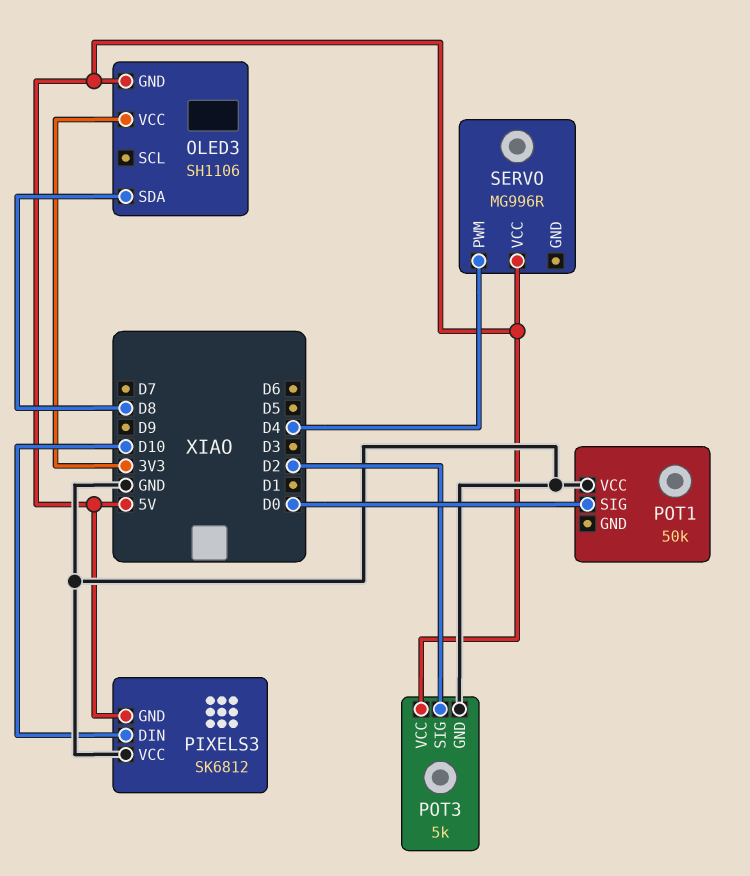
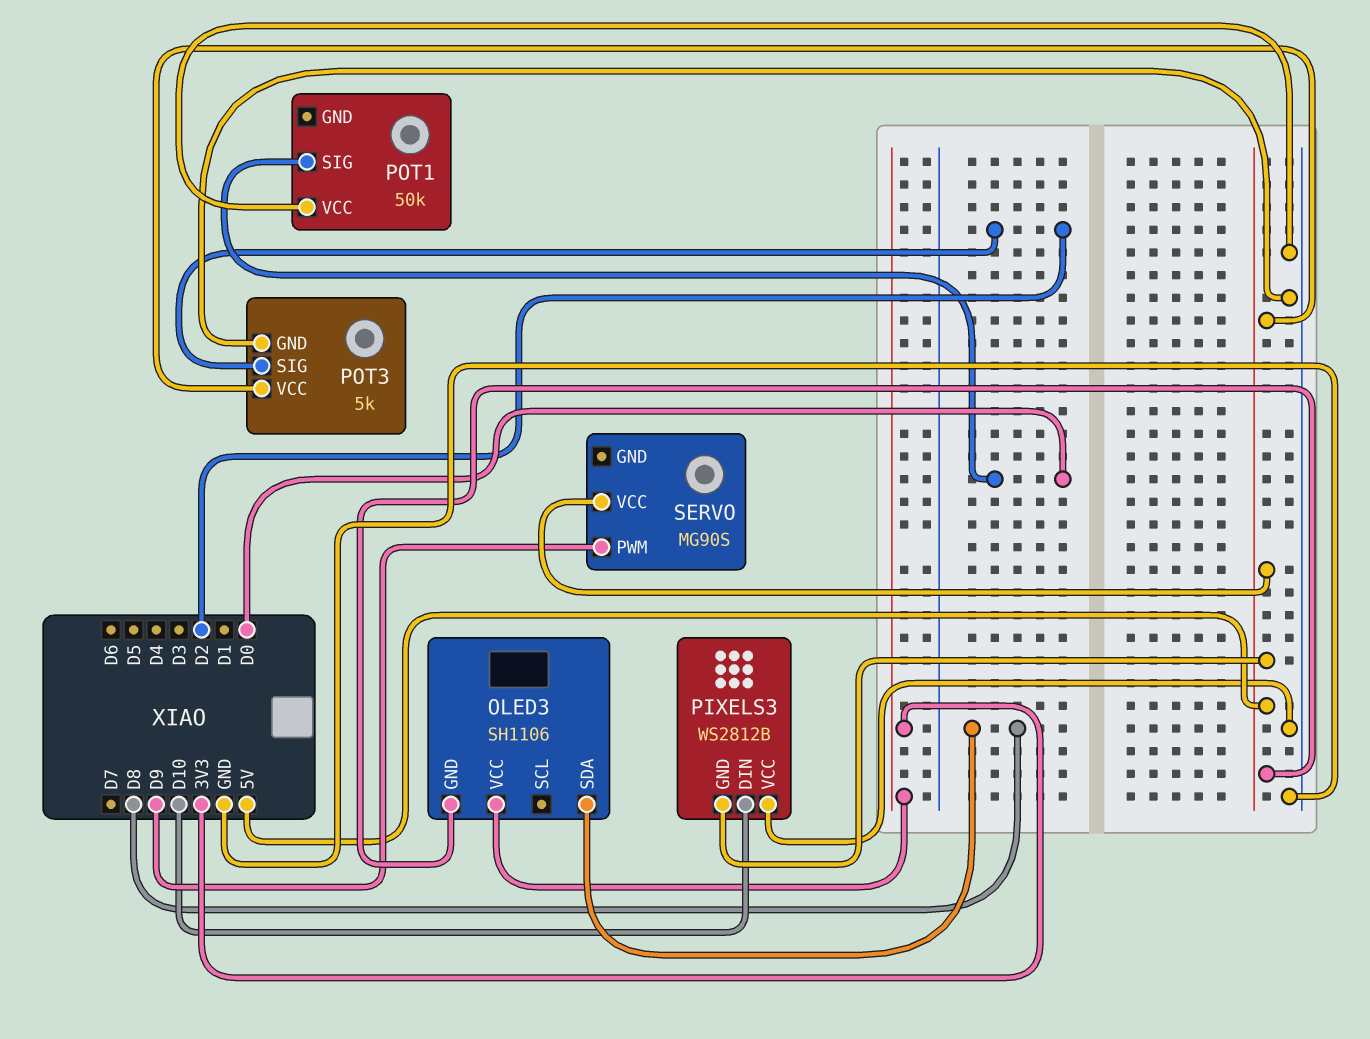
PIXELS3: SK6812 -> WS2812B
SERVO: MG996R -> MG90S
SERVO pin PWM: D4 -> D9

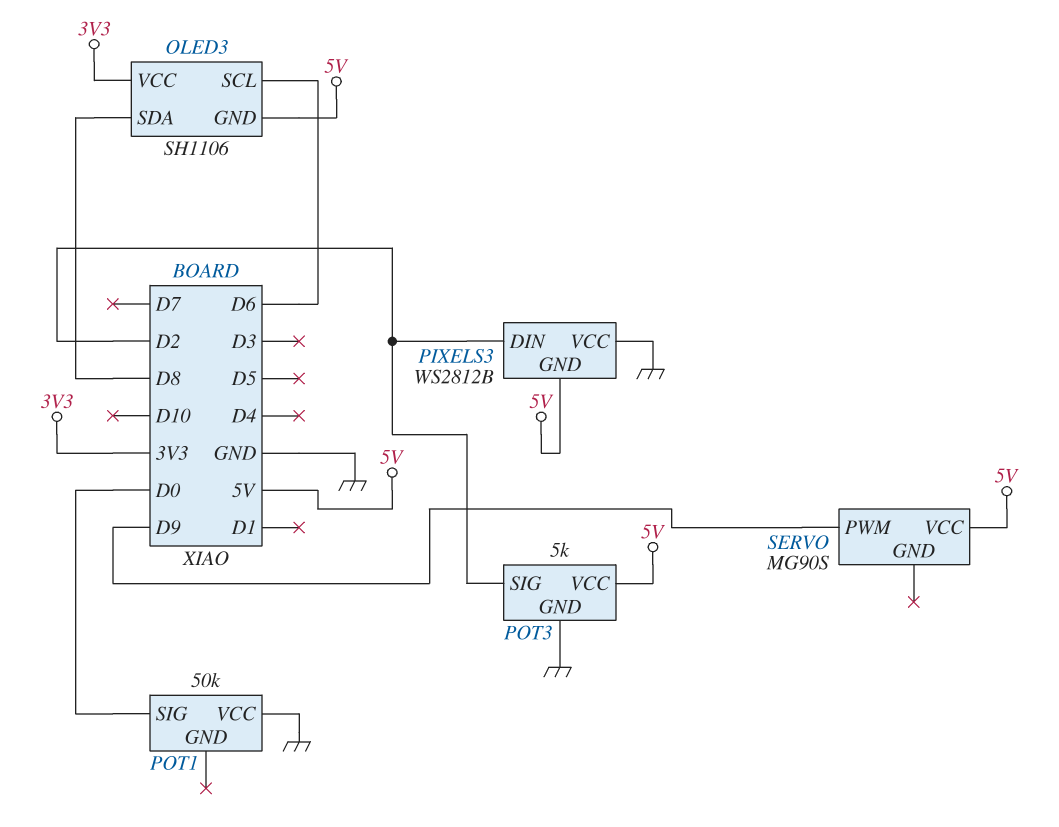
OLED3 pin SCL: none -> D6
PIXELS3 pin DIN: D10 -> D2

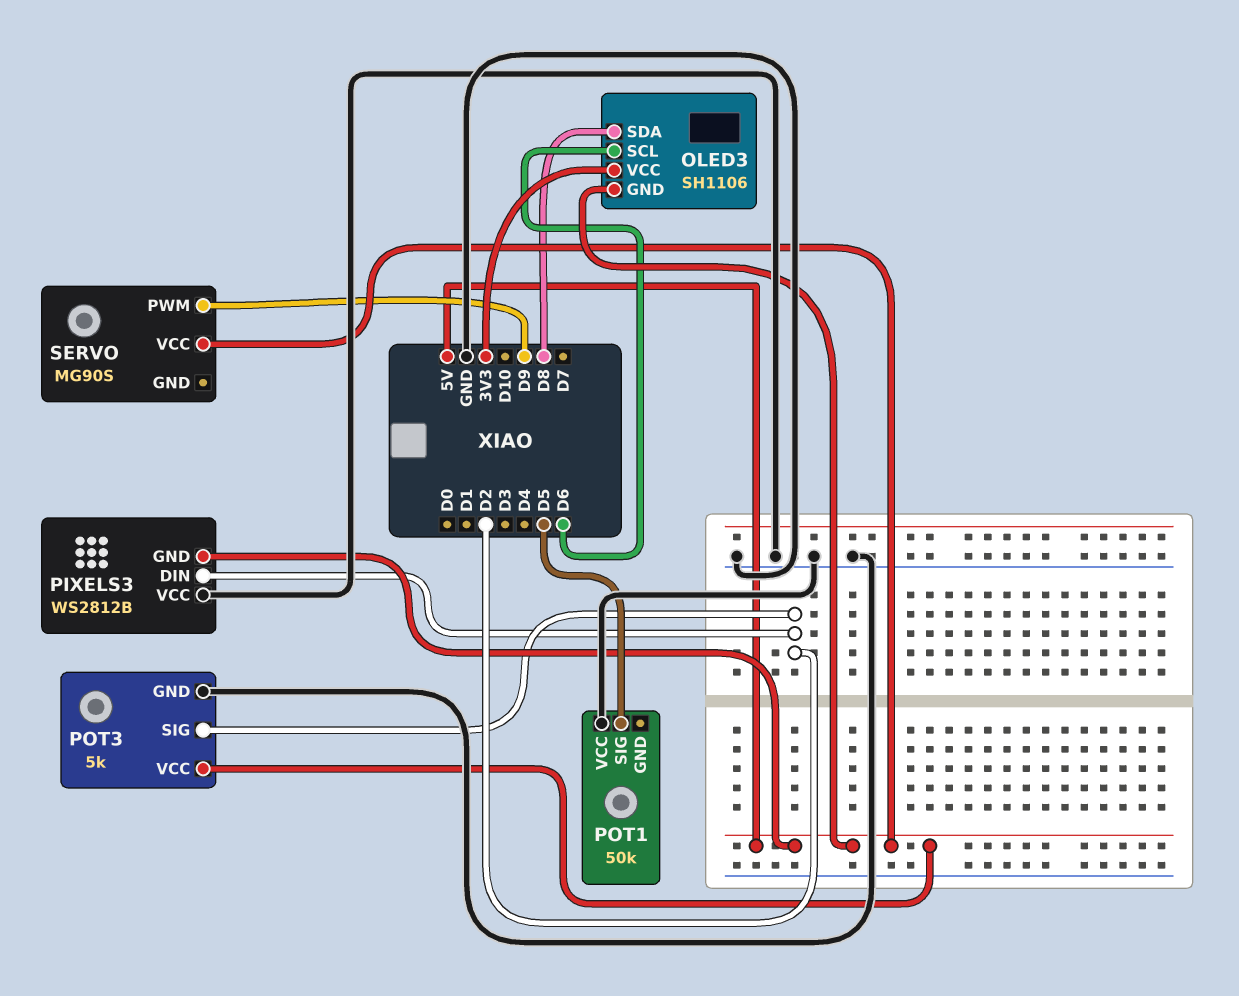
POT1 pin SIG: D0 -> D5

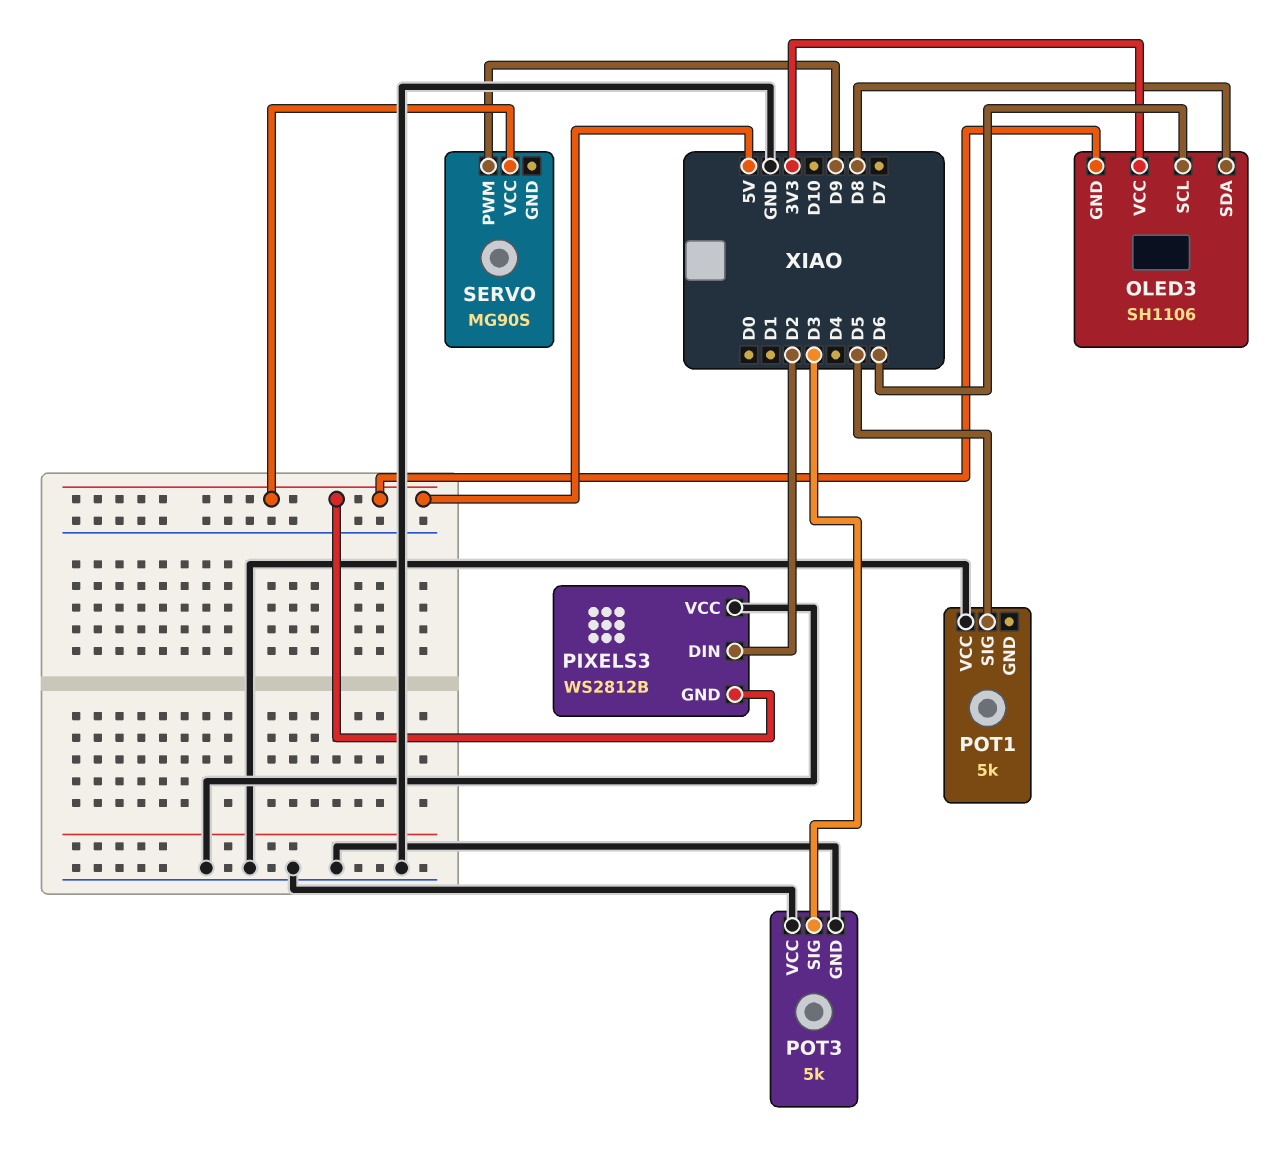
POT1: 50k -> 5k
POT3 pin SIG: D2 -> D3
POT3 pin VCC: 5V -> GND

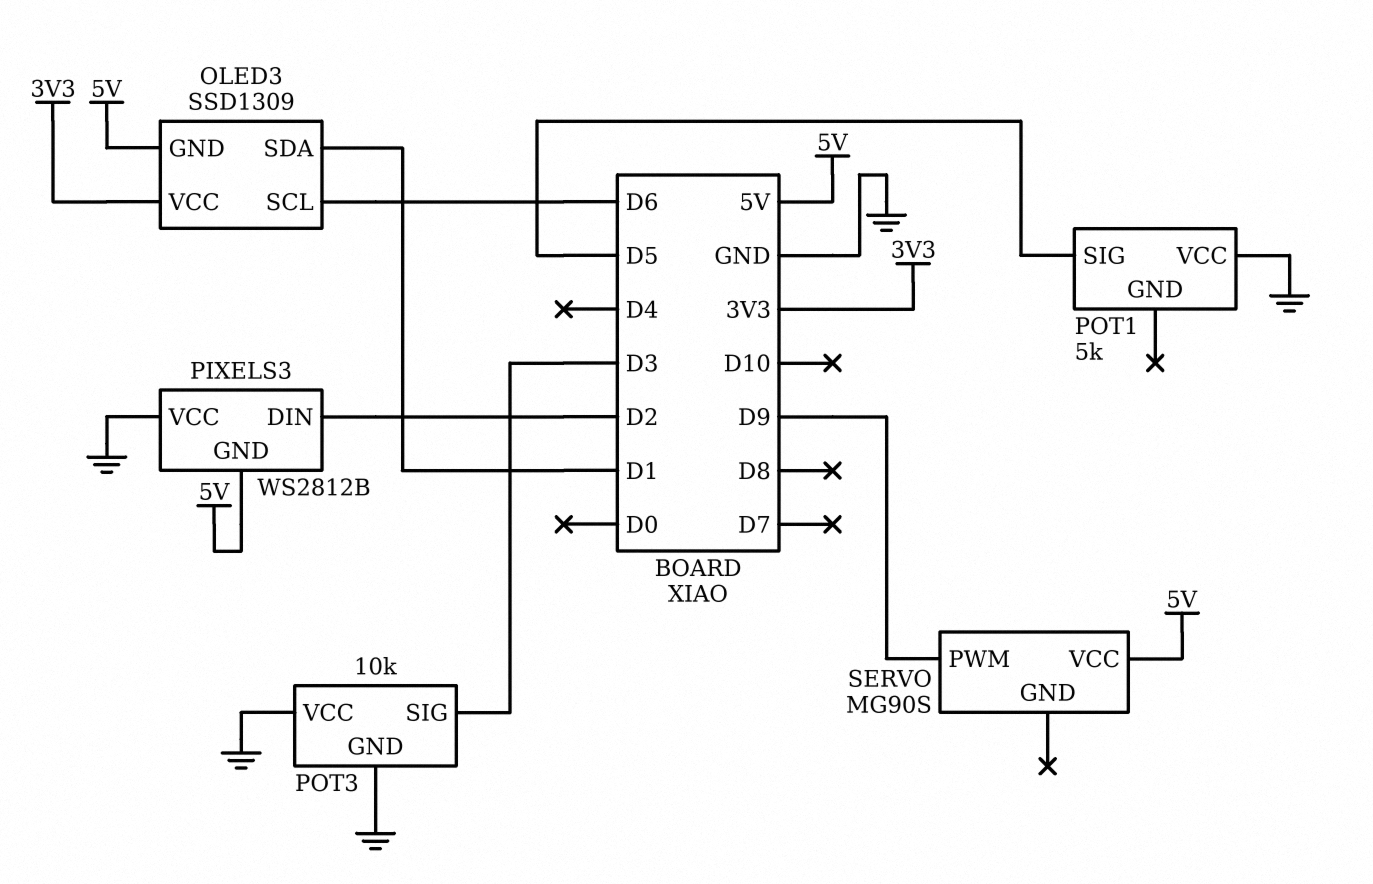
OLED3: SH1106 -> SSD1309
OLED3 pin SDA: D8 -> D1
POT3: 5k -> 10k

